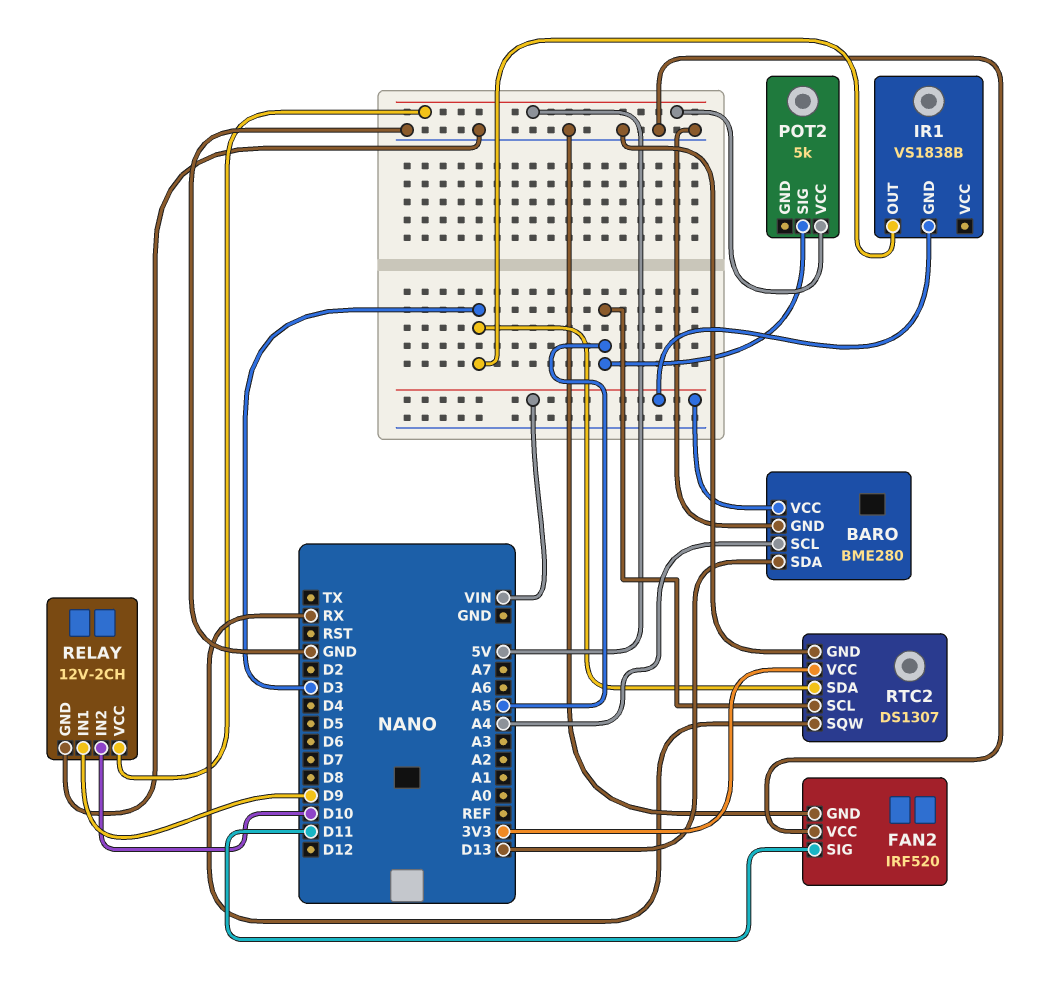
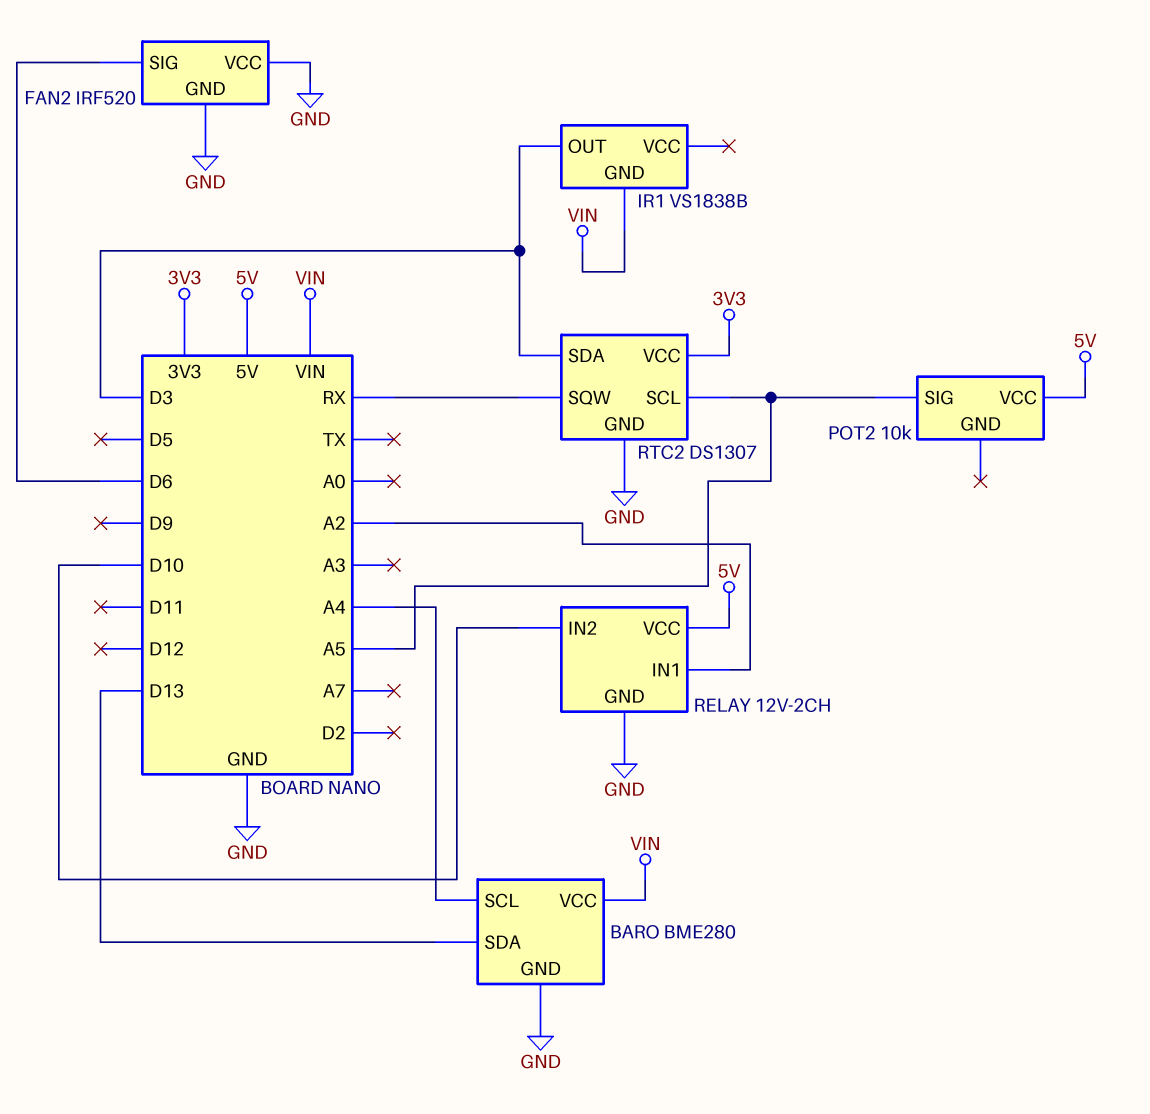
FAN2 pin SIG: D11 -> D6
POT2: 5k -> 10k
RELAY pin IN1: D9 -> A2

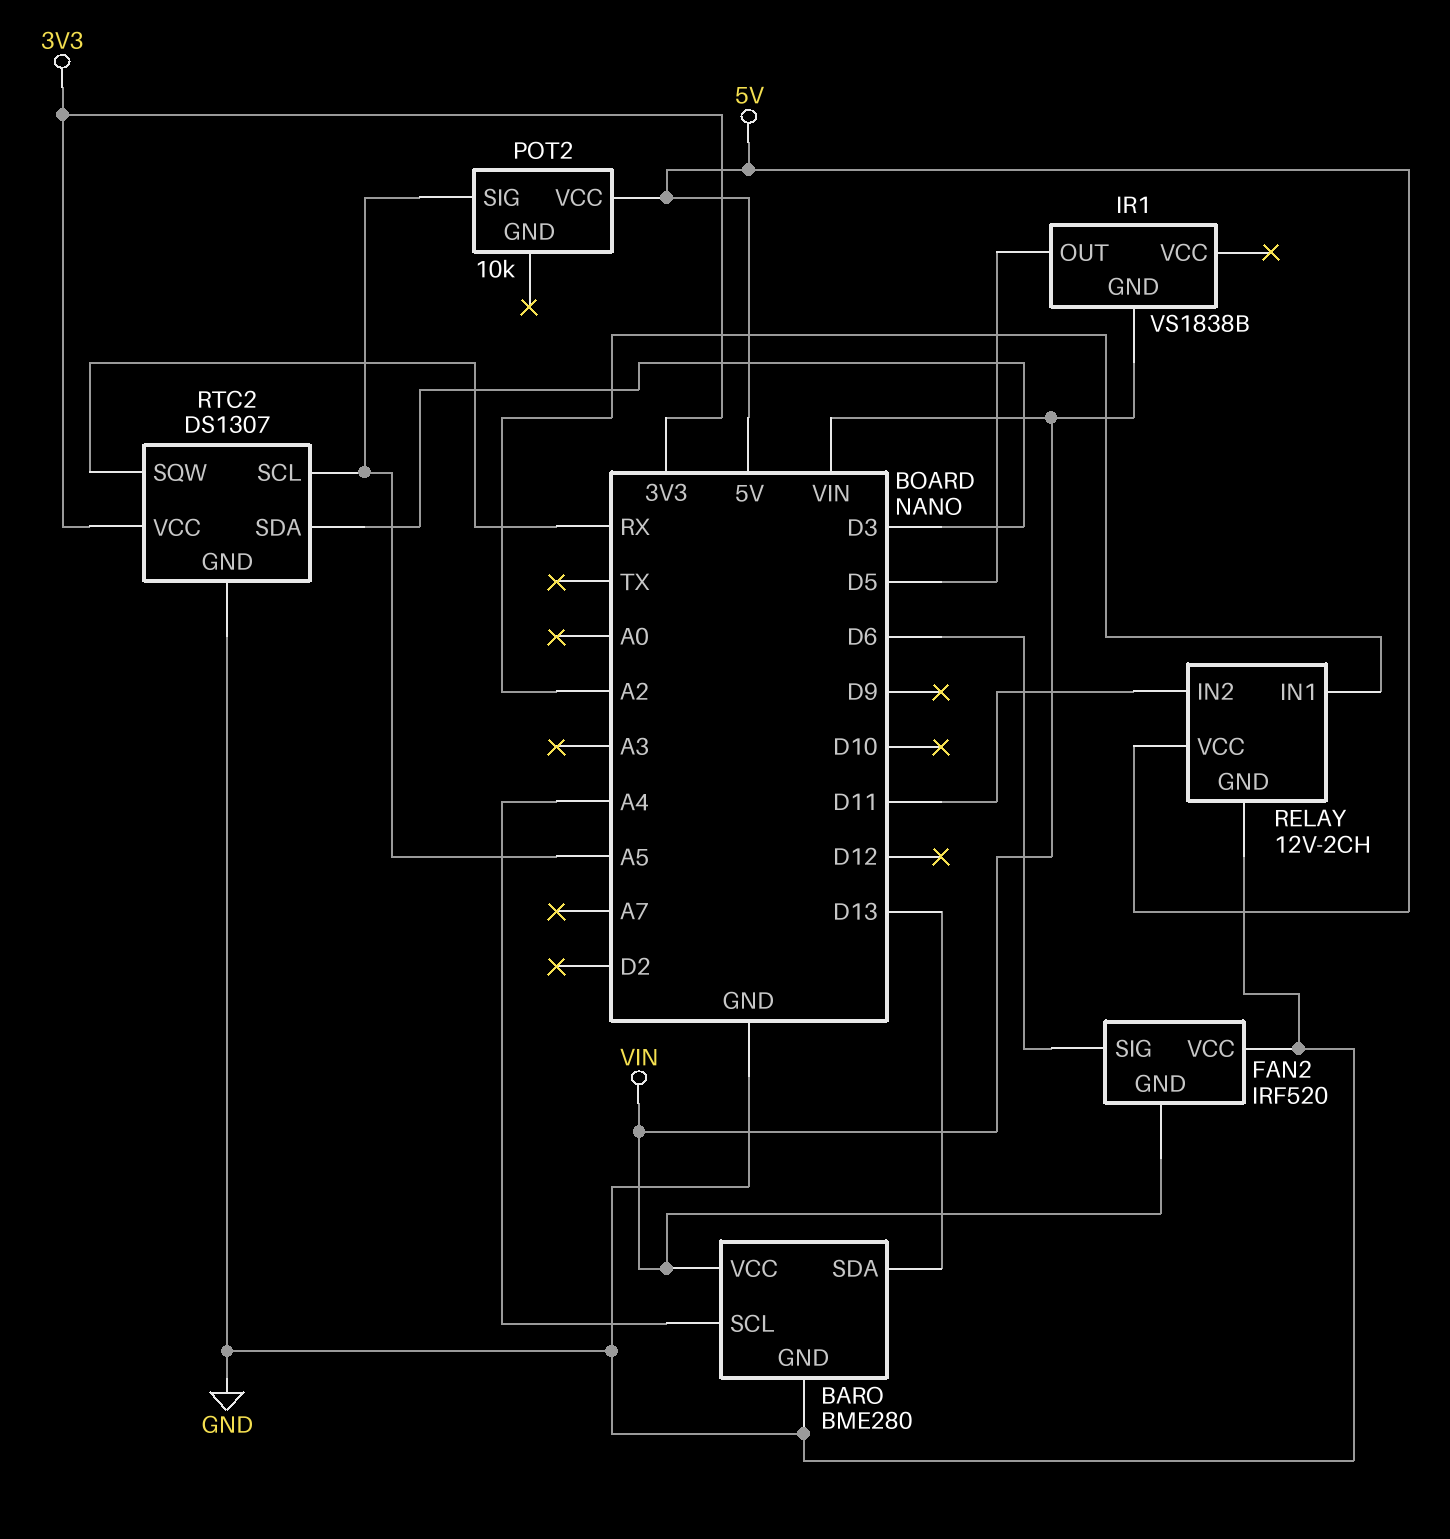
FAN2 pin GND: GND -> VIN
IR1 pin OUT: D3 -> D5
RELAY pin IN2: D10 -> D11

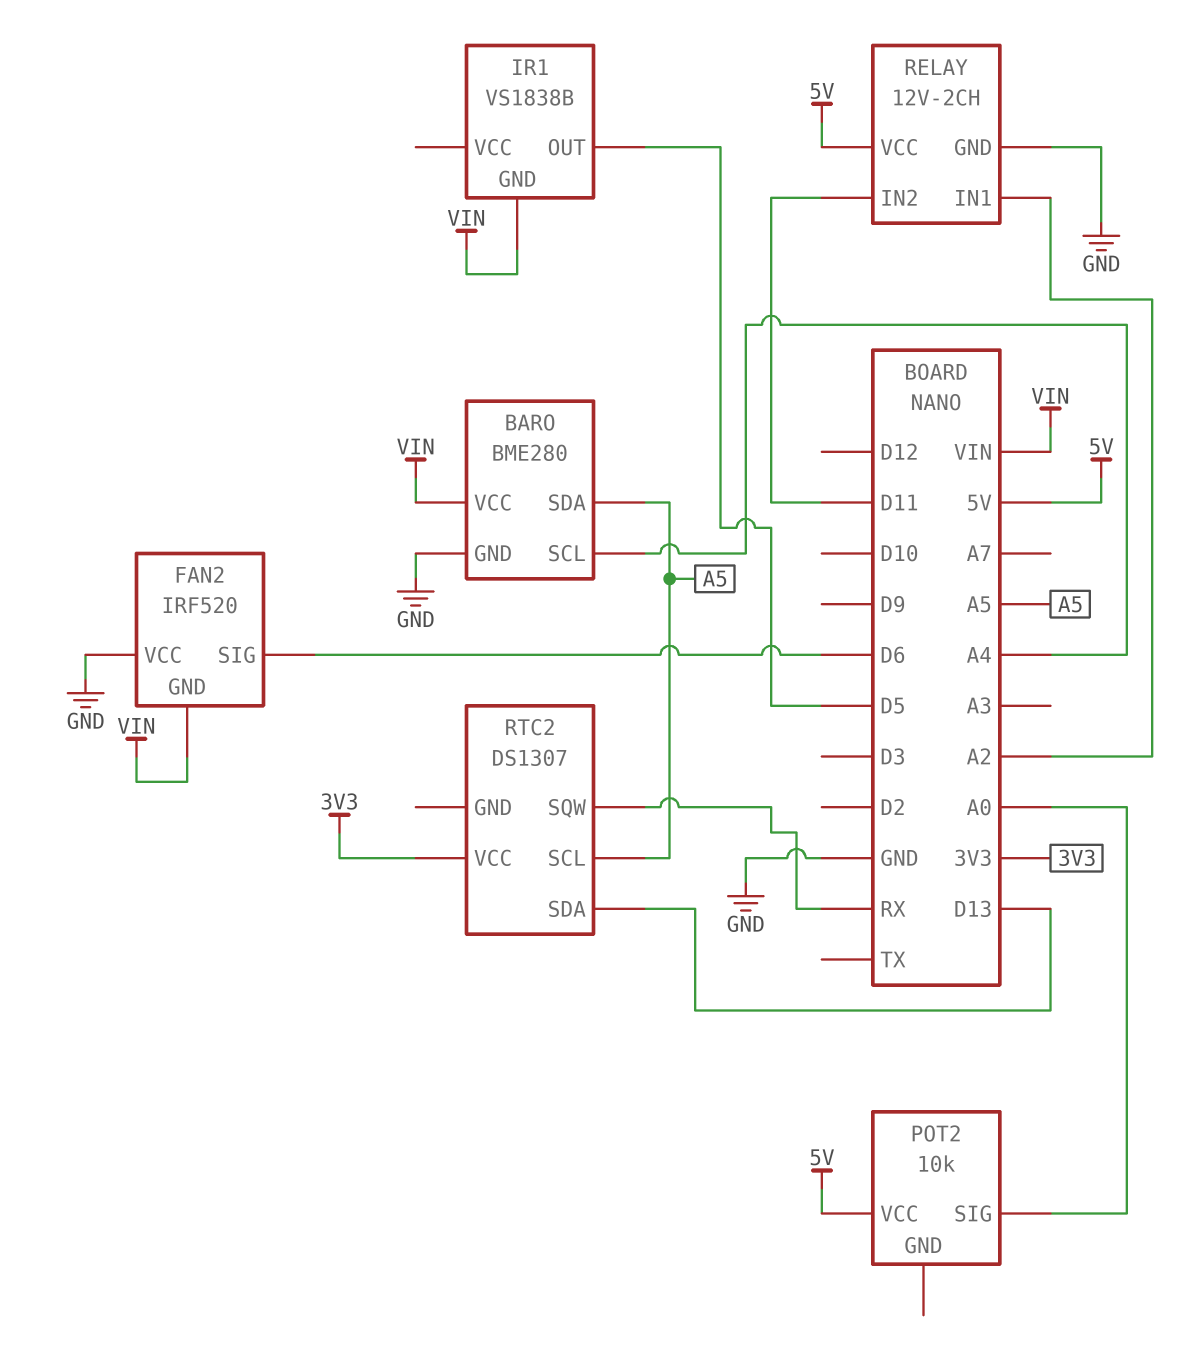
BARO pin SDA: D13 -> A5
POT2 pin SIG: A5 -> A0
RTC2 pin GND: GND -> none
RTC2 pin SDA: D3 -> D13

